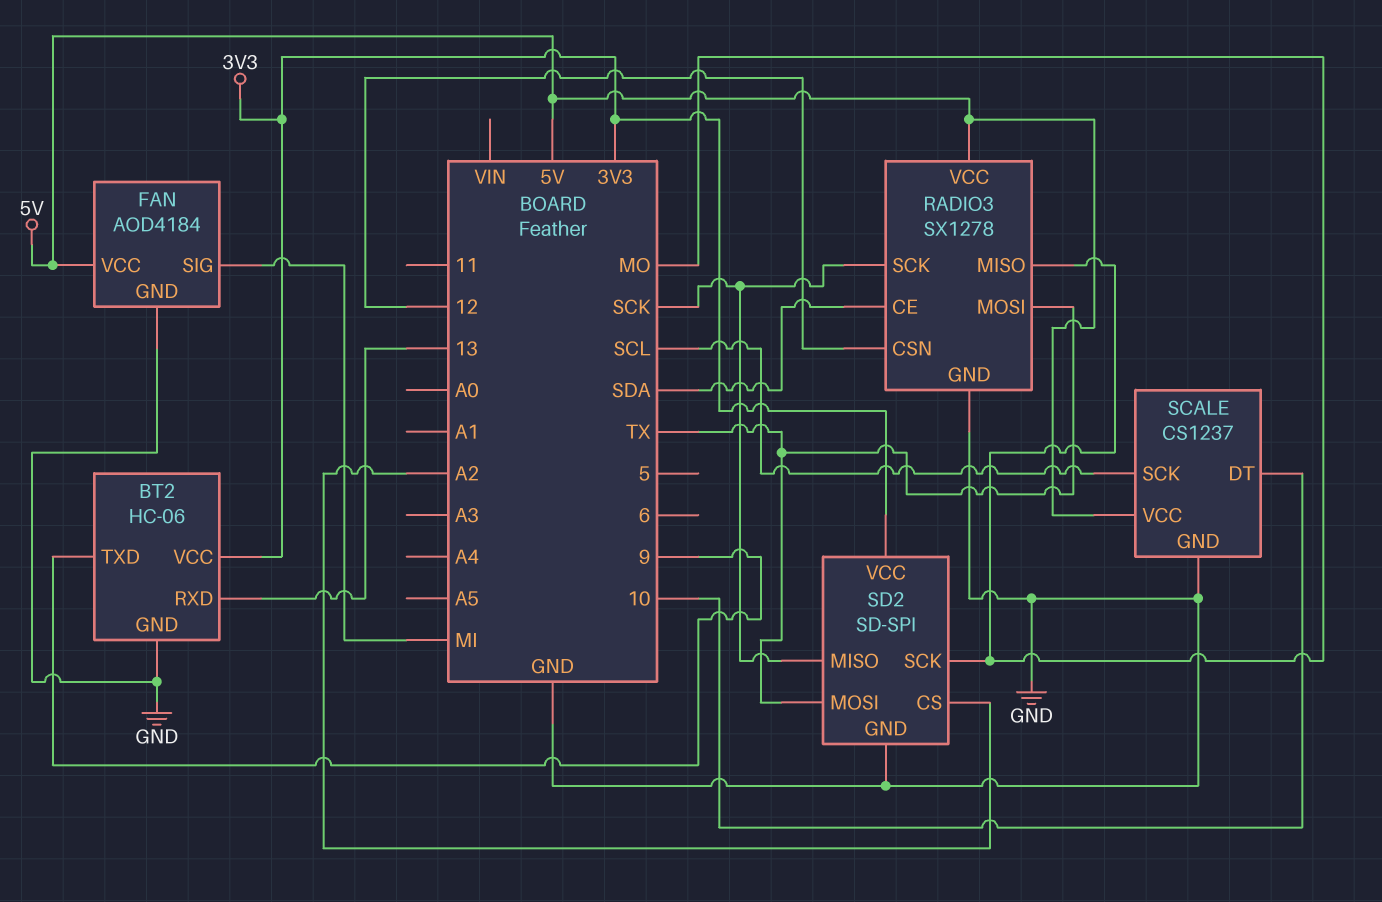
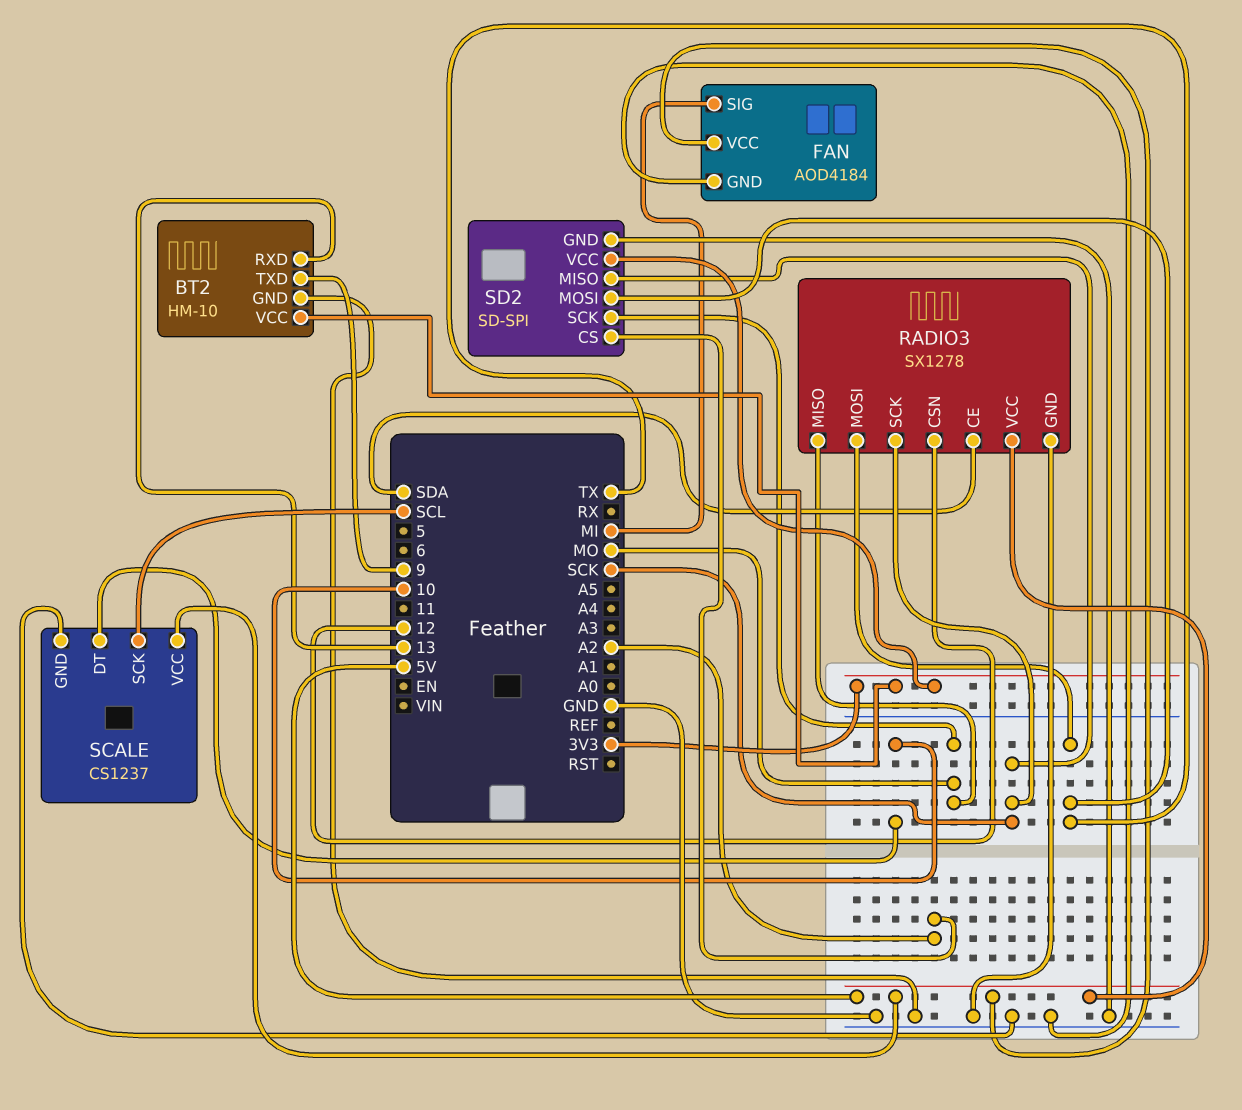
BT2: HC-06 -> HM-10

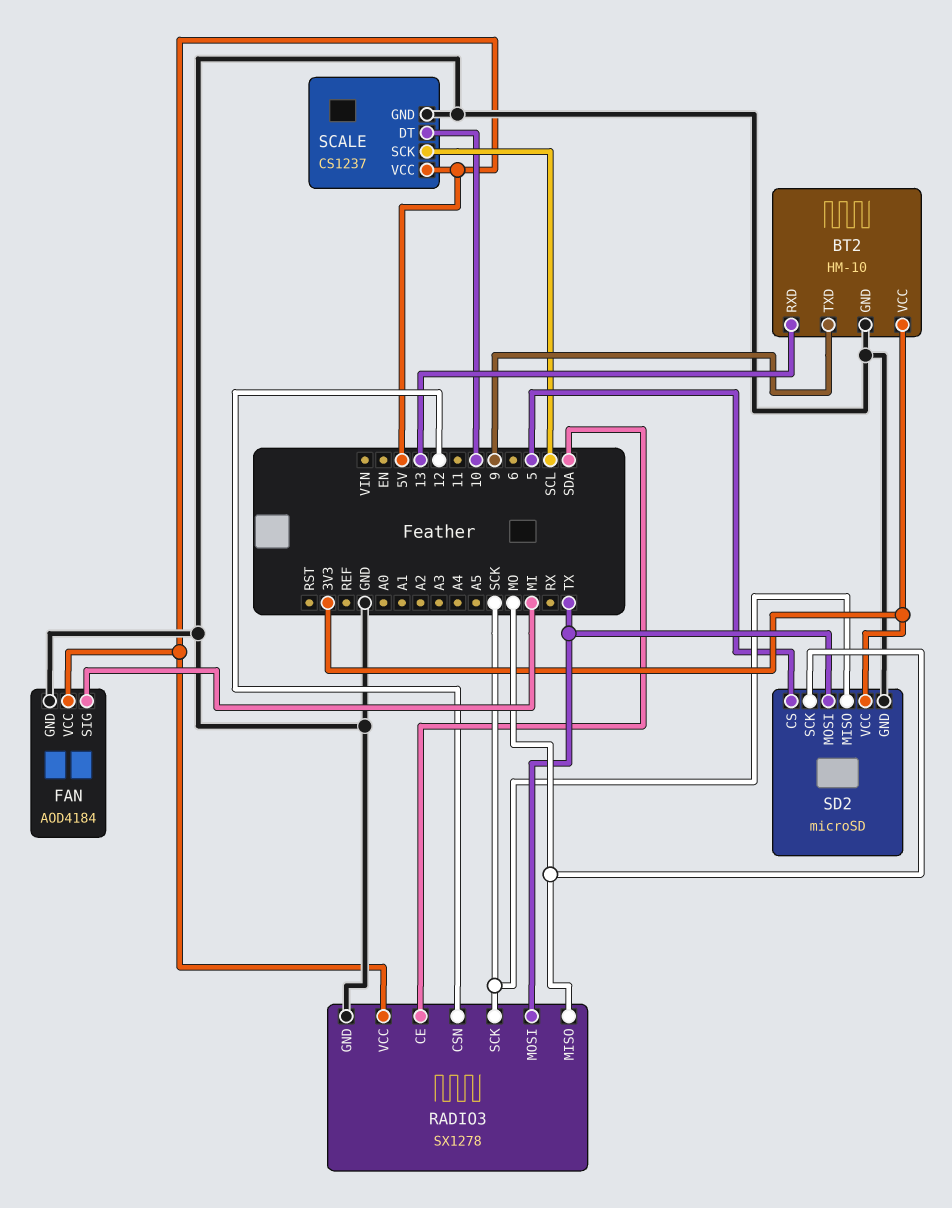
SD2: SD-SPI -> microSD
SD2 pin CS: A2 -> 5

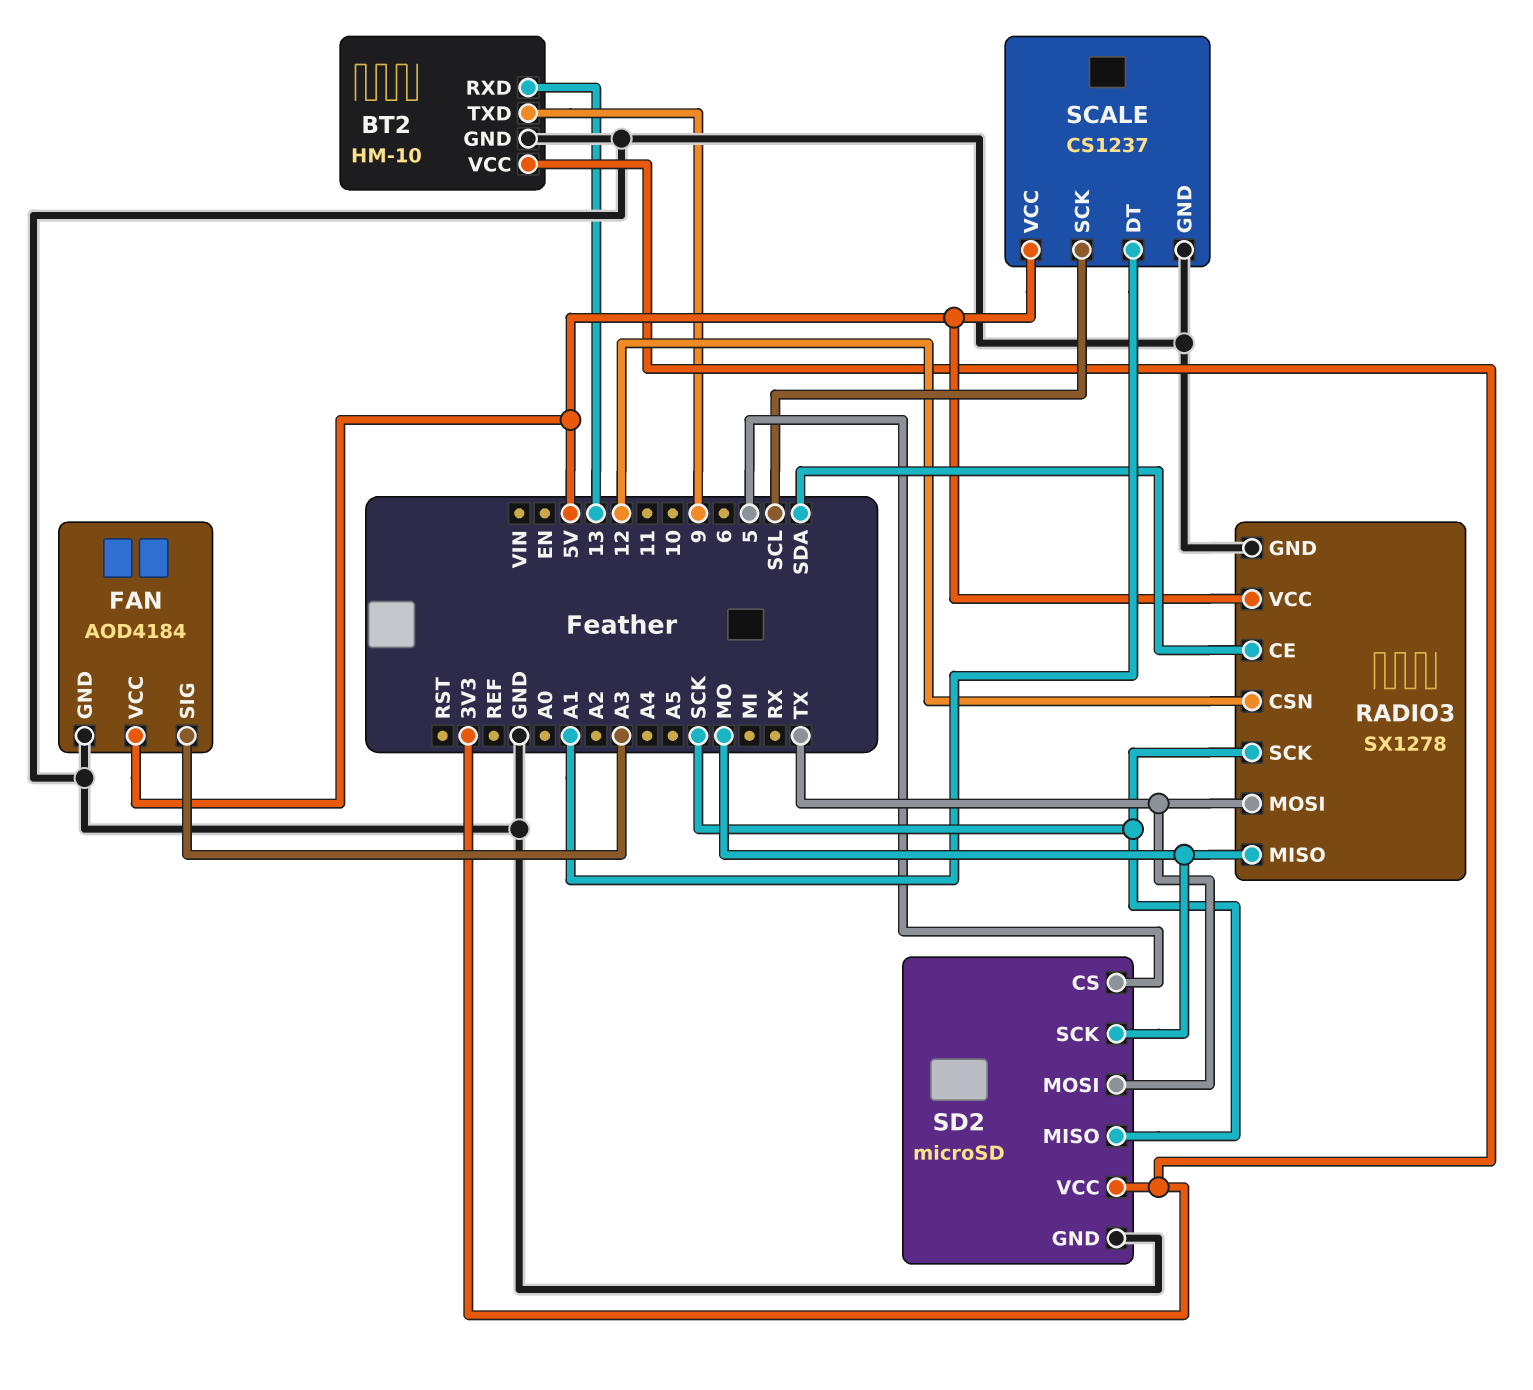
FAN pin SIG: MI -> A3
SCALE pin DT: 10 -> A1

